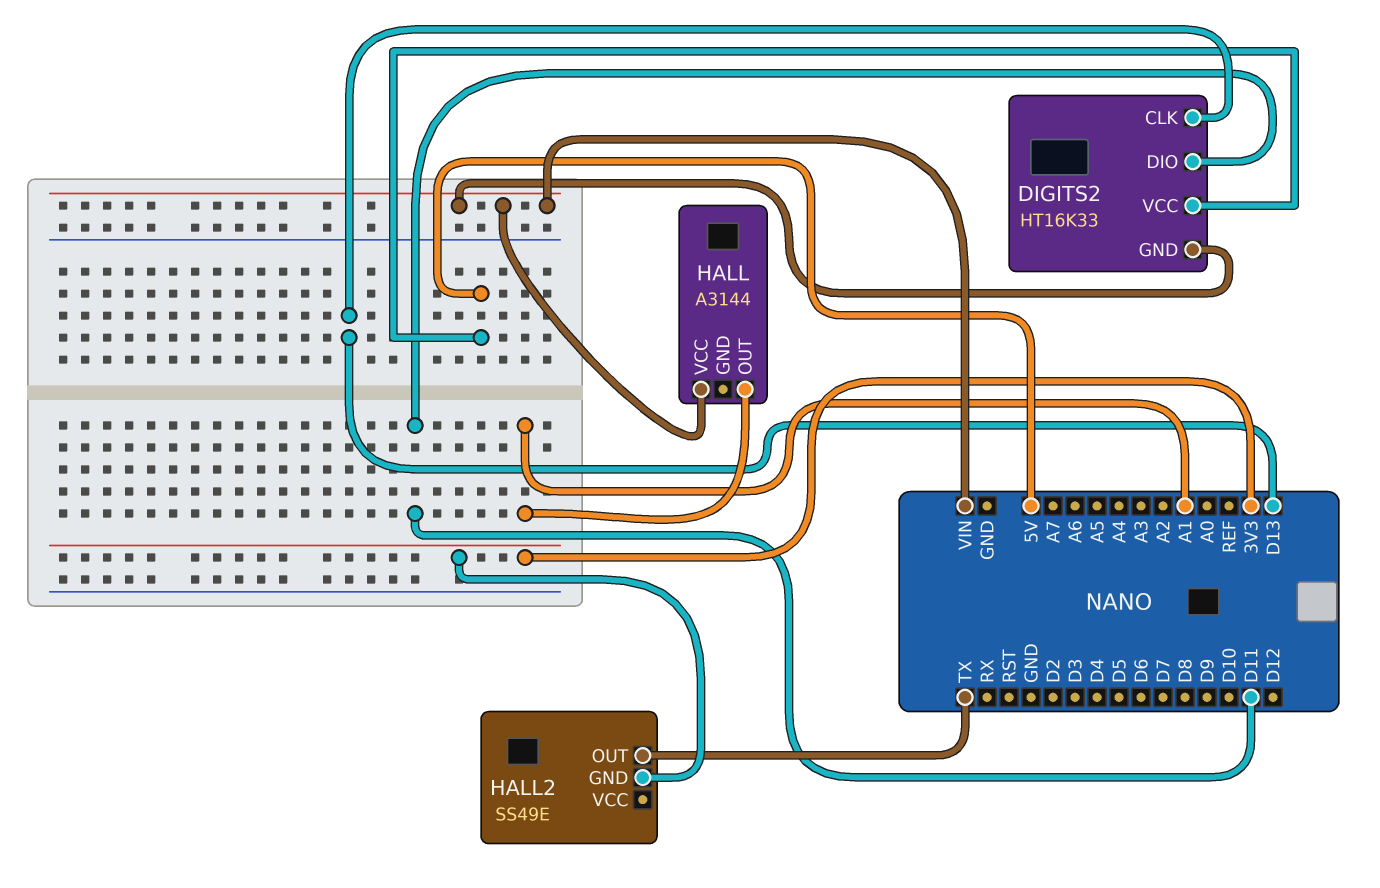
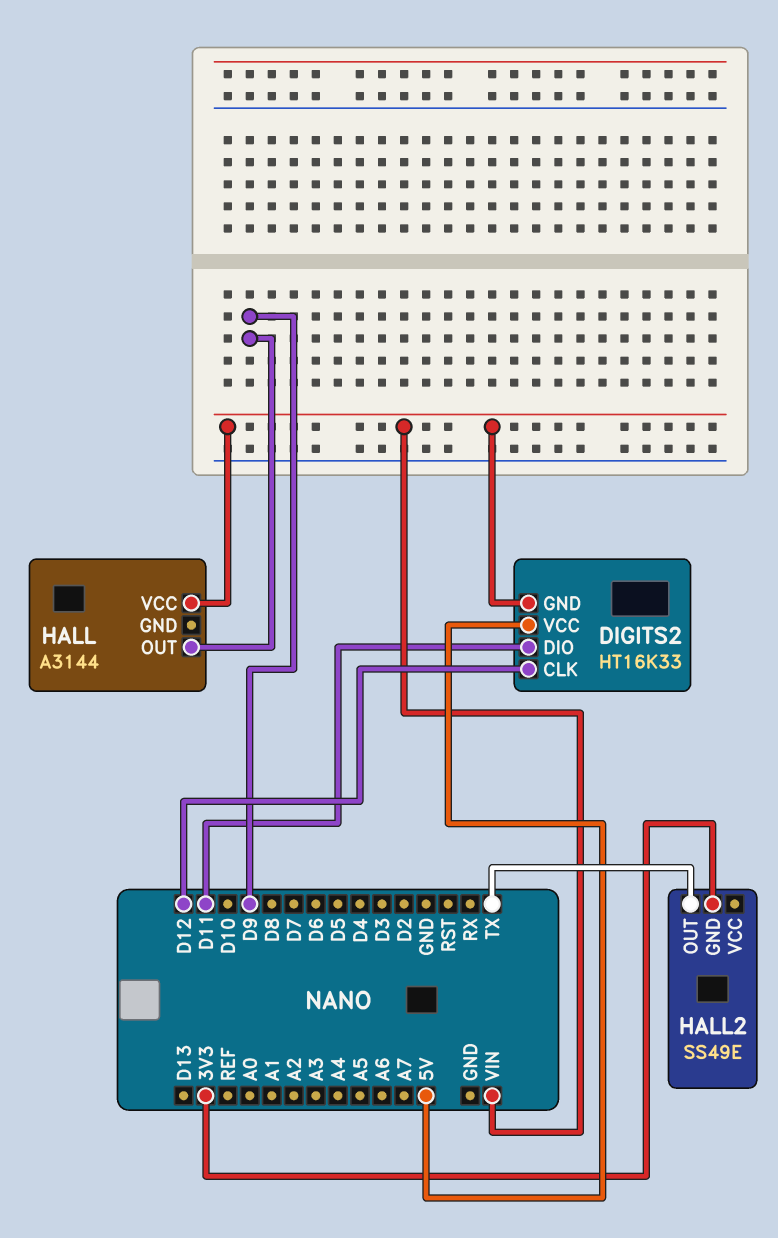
DIGITS2 pin CLK: D13 -> D12
HALL pin OUT: A1 -> D9

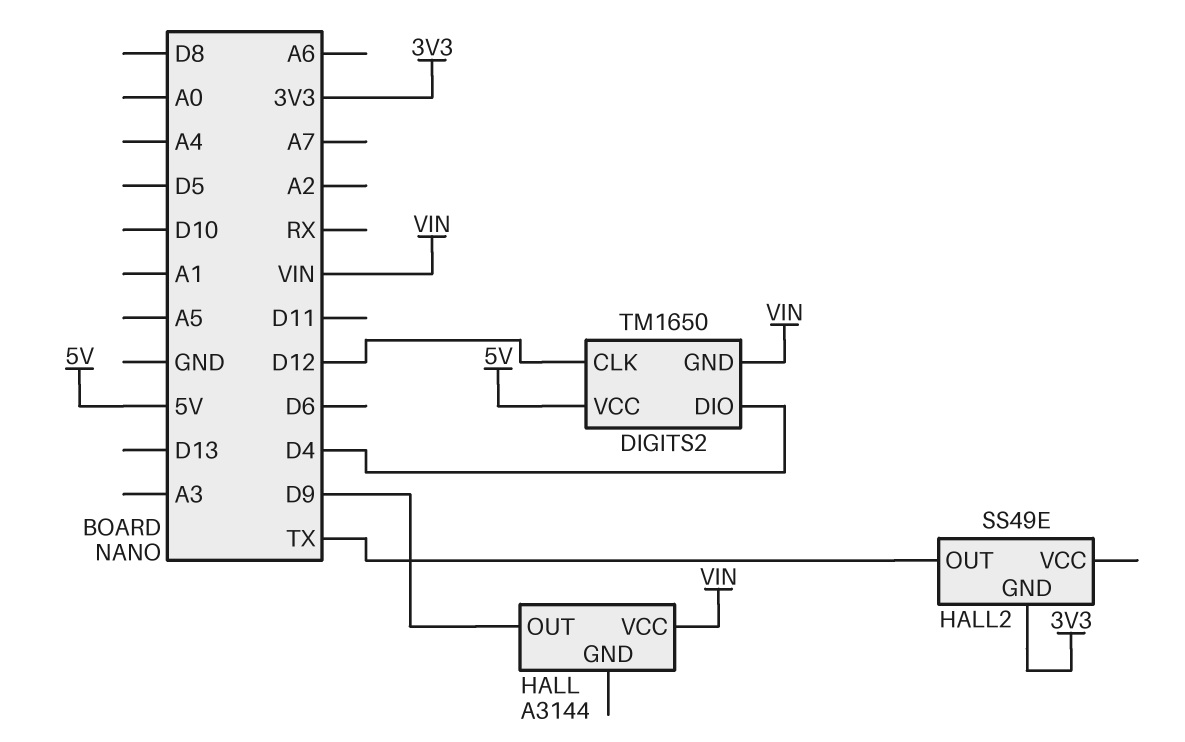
DIGITS2: HT16K33 -> TM1650
DIGITS2 pin DIO: D11 -> D4

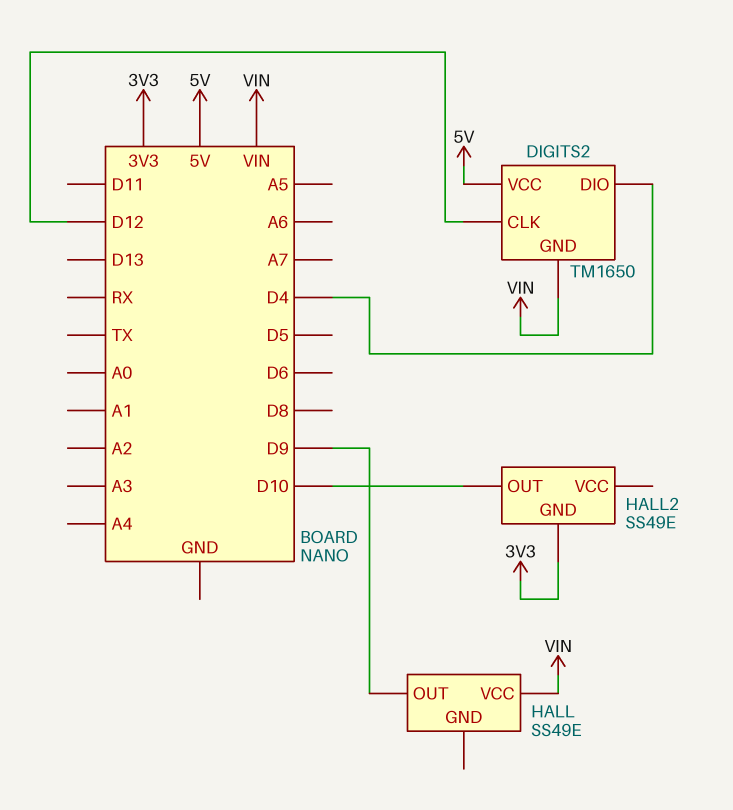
HALL: A3144 -> SS49E
HALL2 pin OUT: TX -> D10

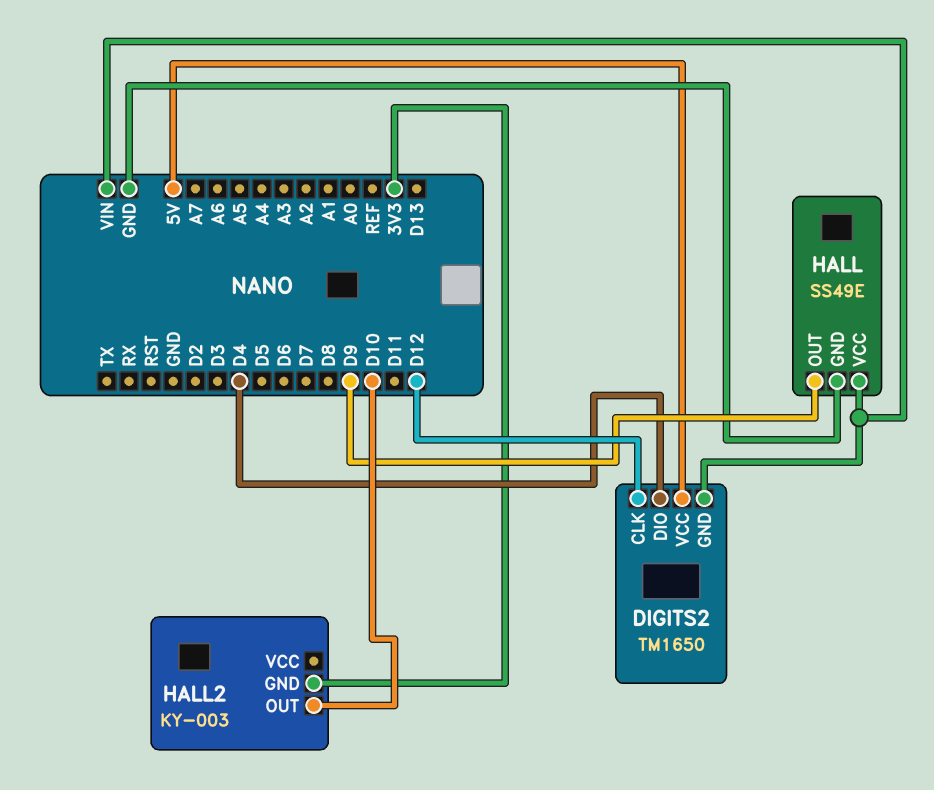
HALL pin GND: none -> GND
HALL2: SS49E -> KY-003

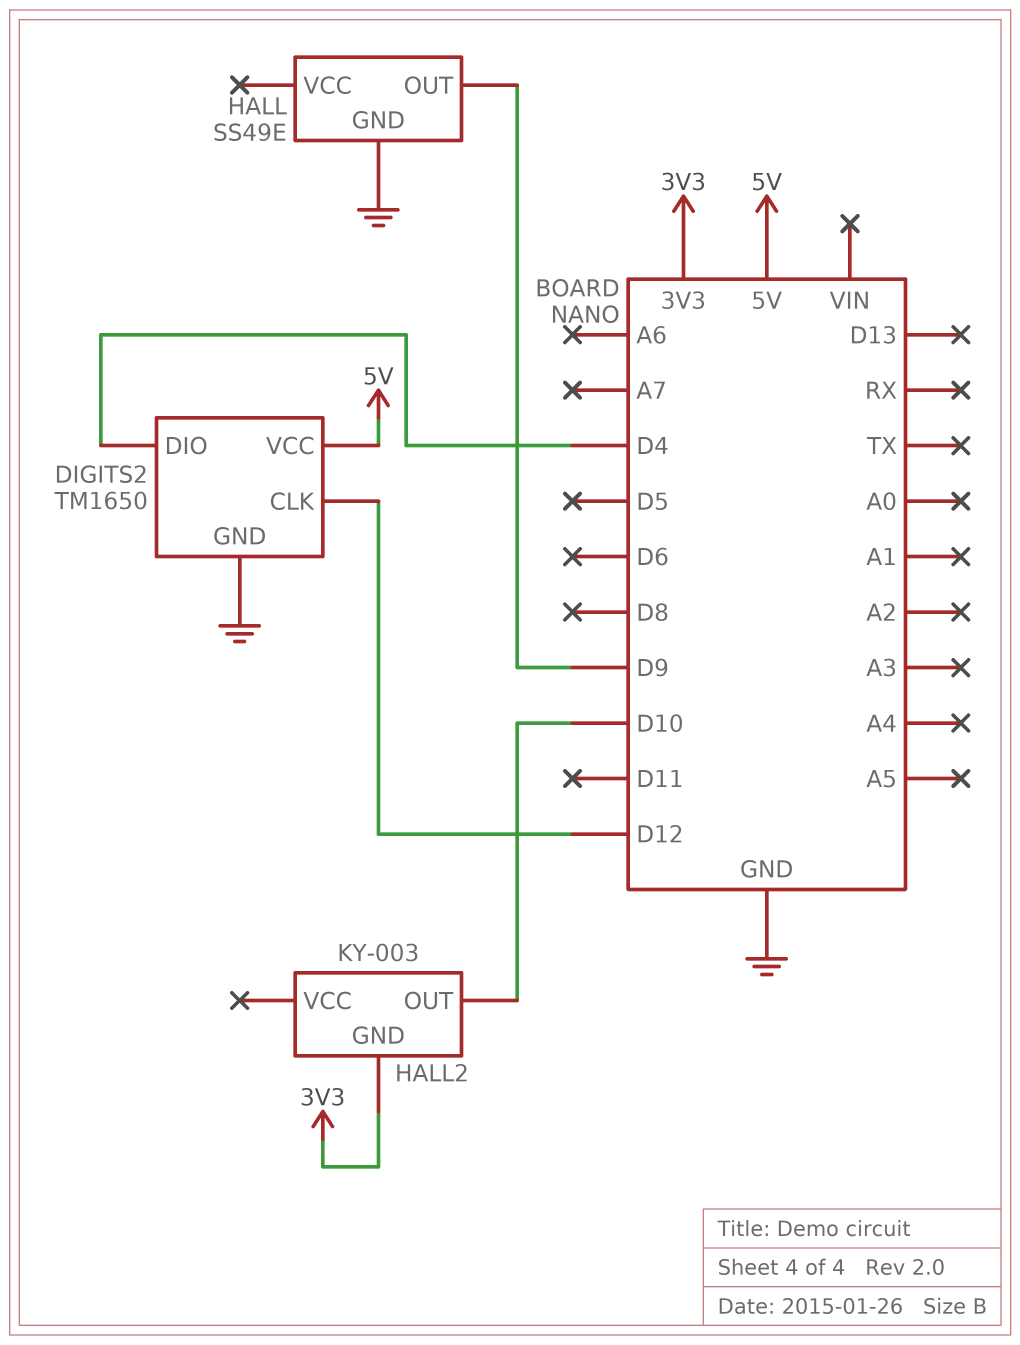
DIGITS2 pin GND: VIN -> GND
HALL pin VCC: VIN -> none

